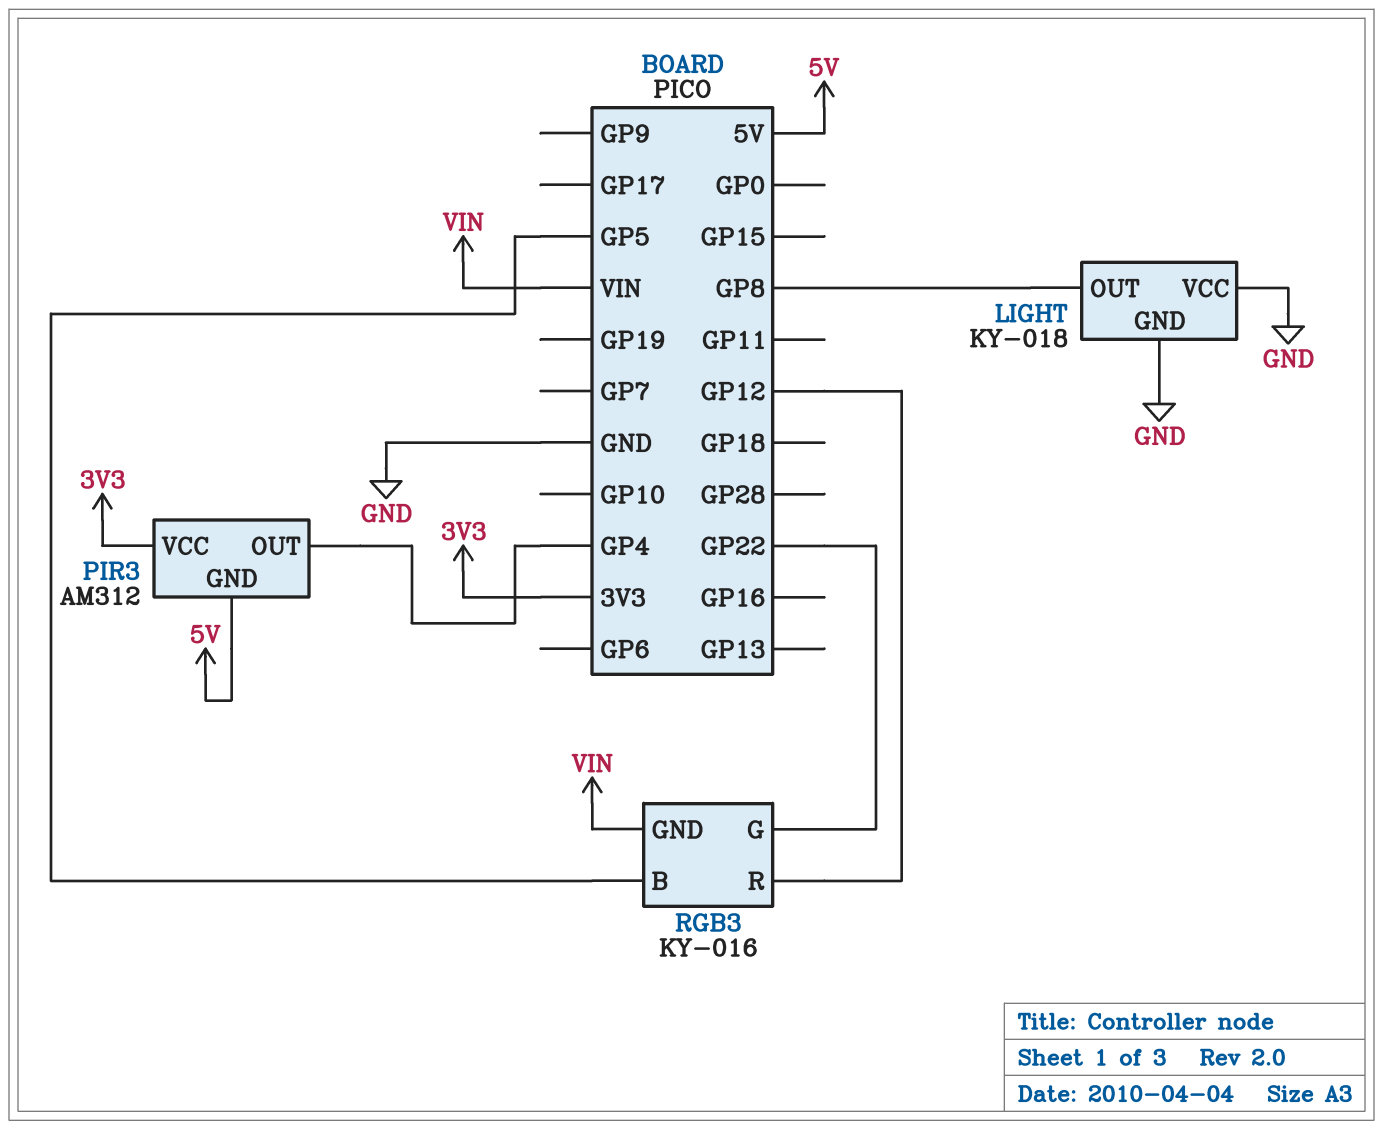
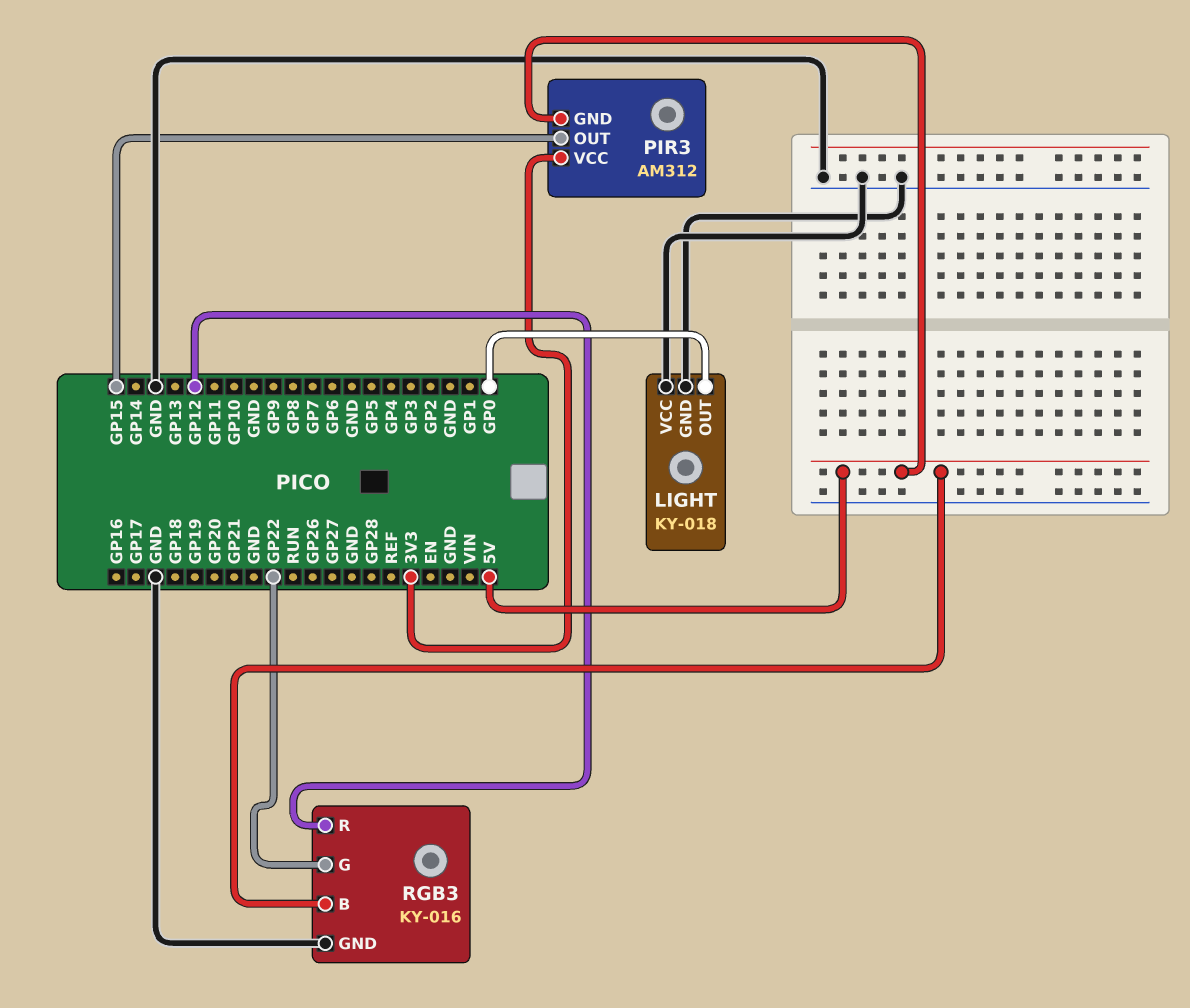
LIGHT pin OUT: GP8 -> GP0
PIR3 pin OUT: GP4 -> GP15
RGB3 pin B: GP5 -> 5V
RGB3 pin GND: VIN -> GND

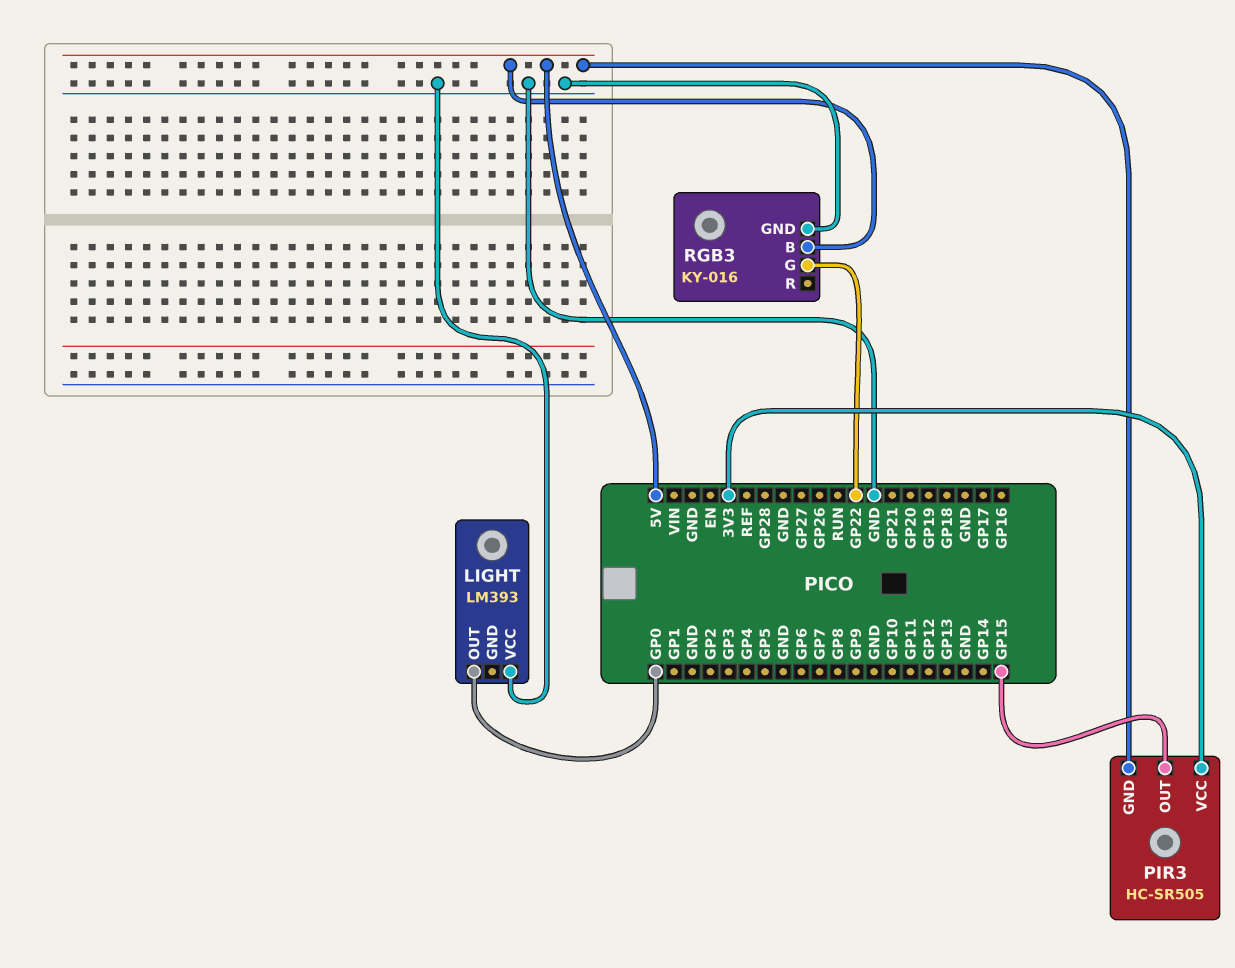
LIGHT: KY-018 -> LM393
LIGHT pin GND: GND -> none
PIR3: AM312 -> HC-SR505
RGB3 pin R: GP12 -> none

